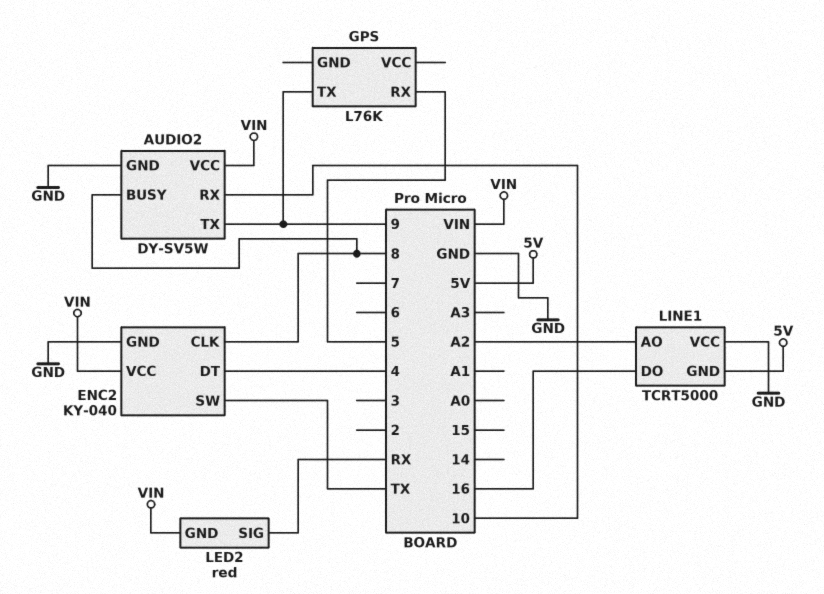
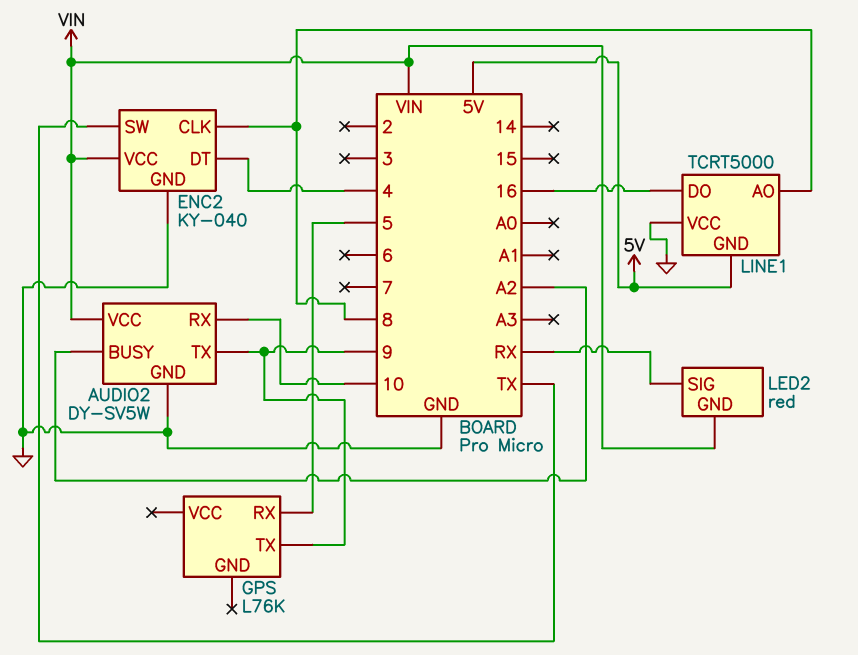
AUDIO2 pin BUSY: 8 -> A2
LINE1 pin AO: A2 -> 8

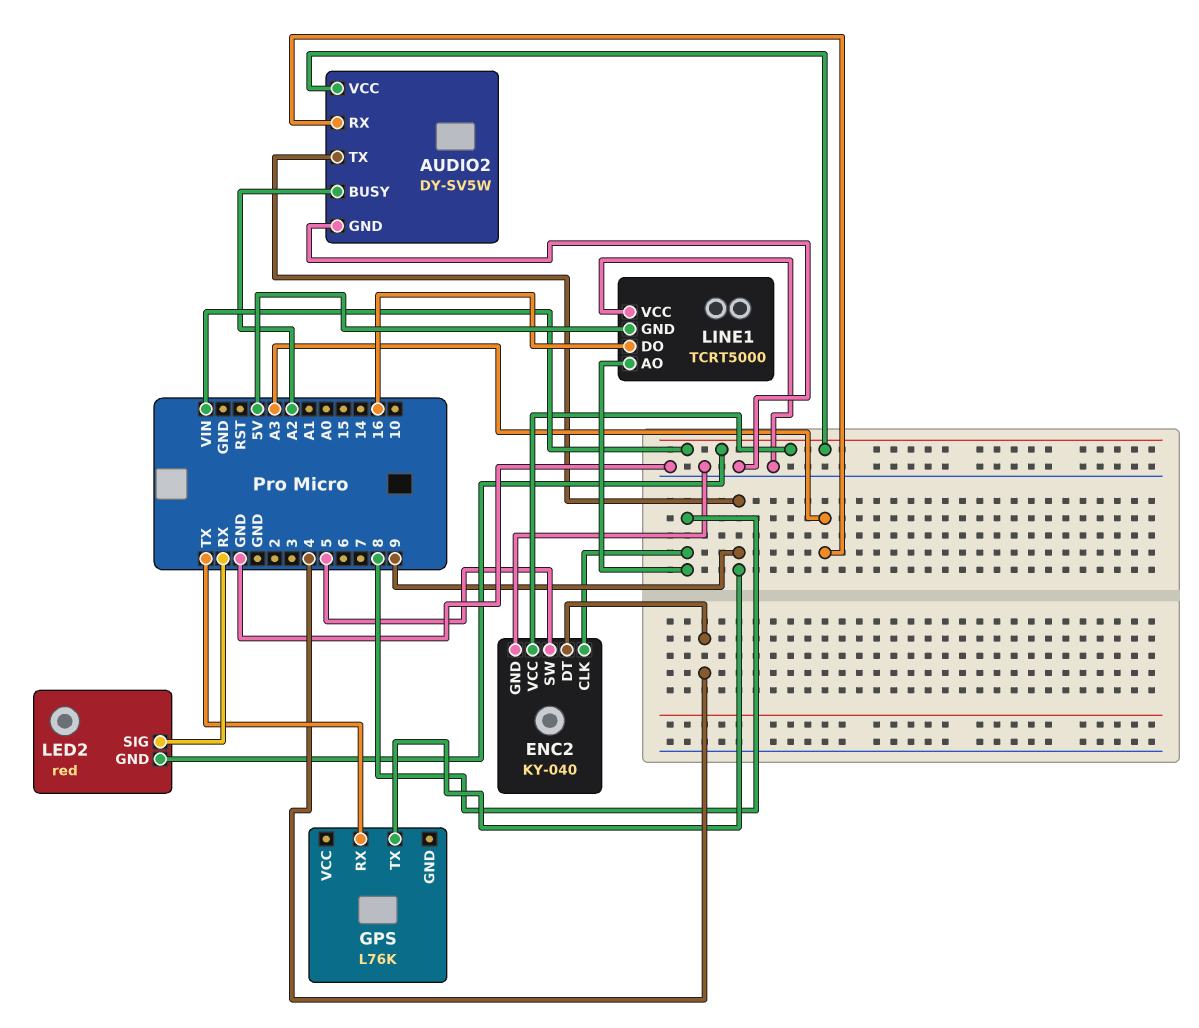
AUDIO2 pin RX: 10 -> A3
ENC2 pin SW: TX -> 5
GPS pin RX: 5 -> TX

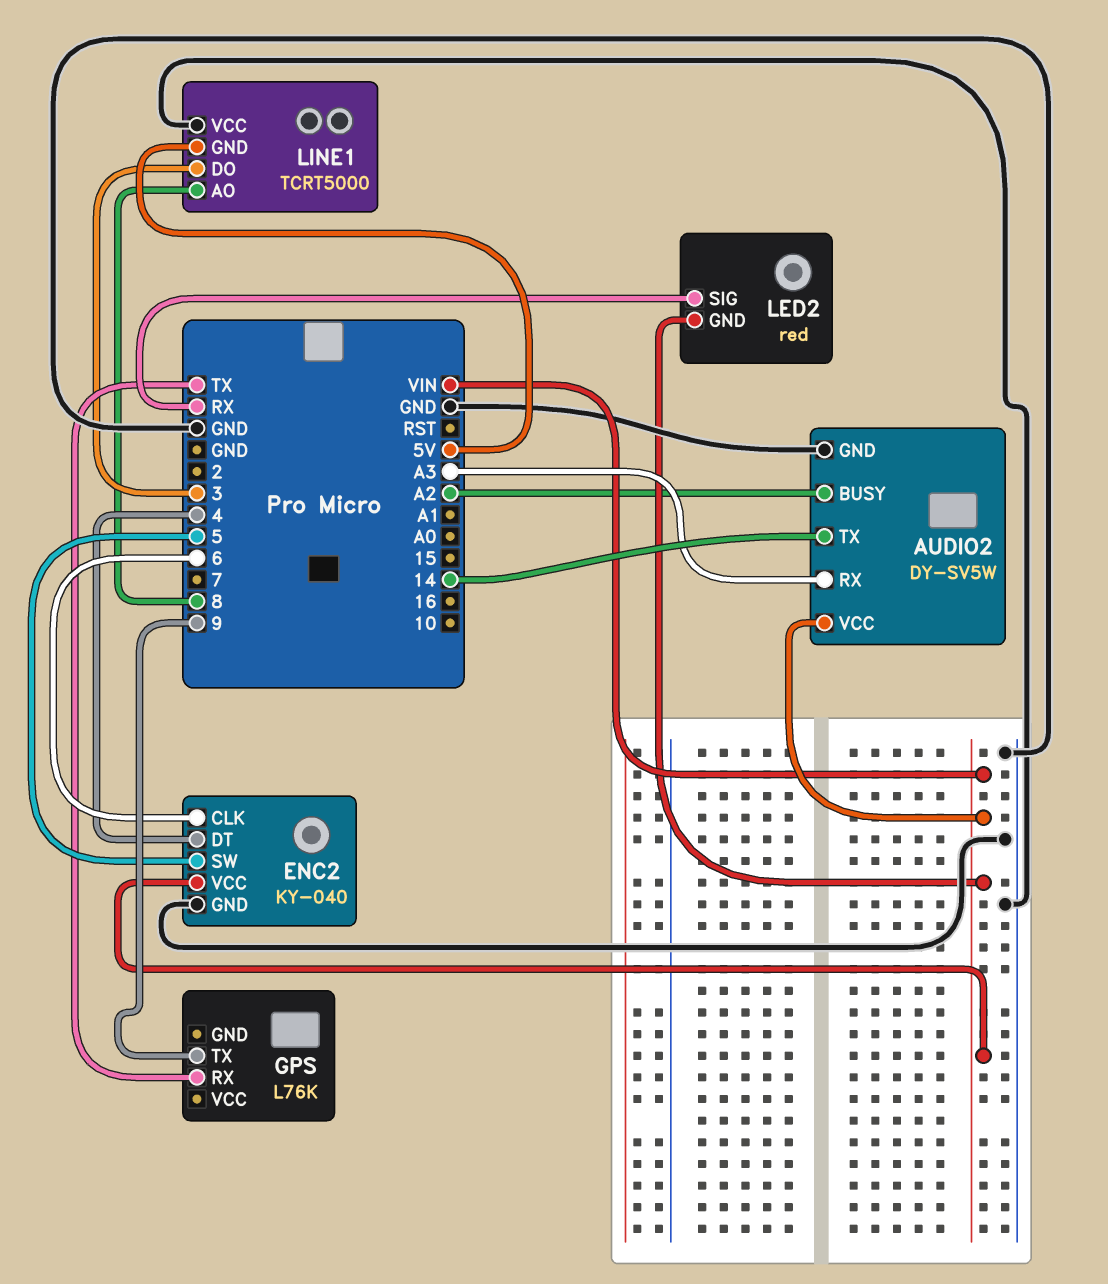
AUDIO2 pin TX: 9 -> 14
ENC2 pin CLK: 8 -> 6
LINE1 pin DO: 16 -> 3

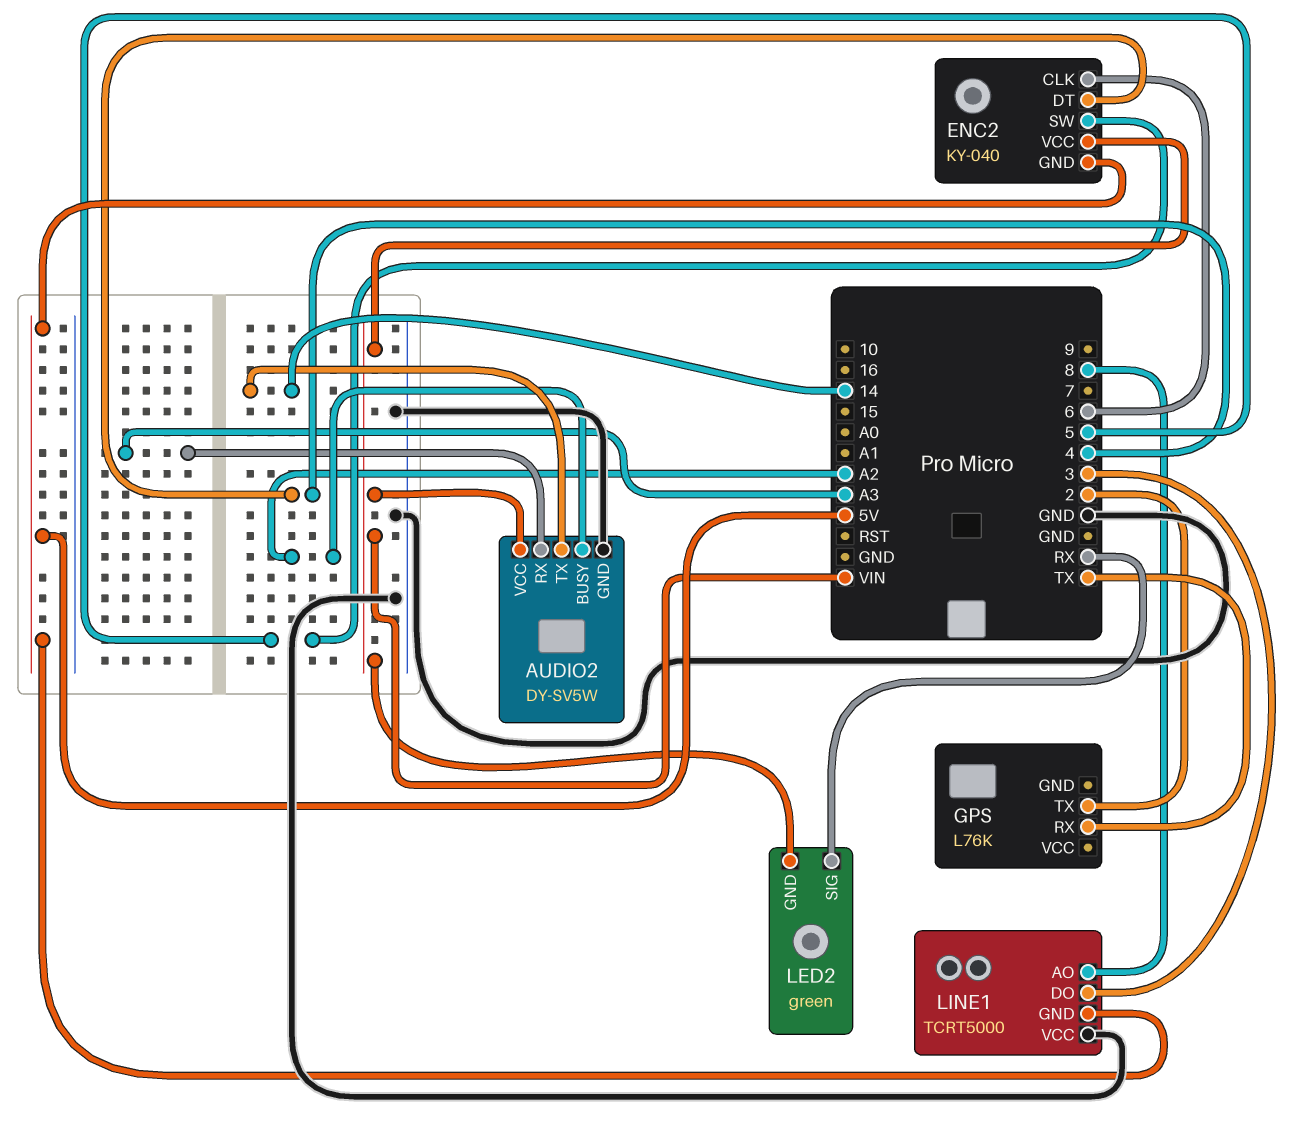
ENC2 pin GND: GND -> 5V
GPS pin TX: 9 -> 2
LED2: red -> green

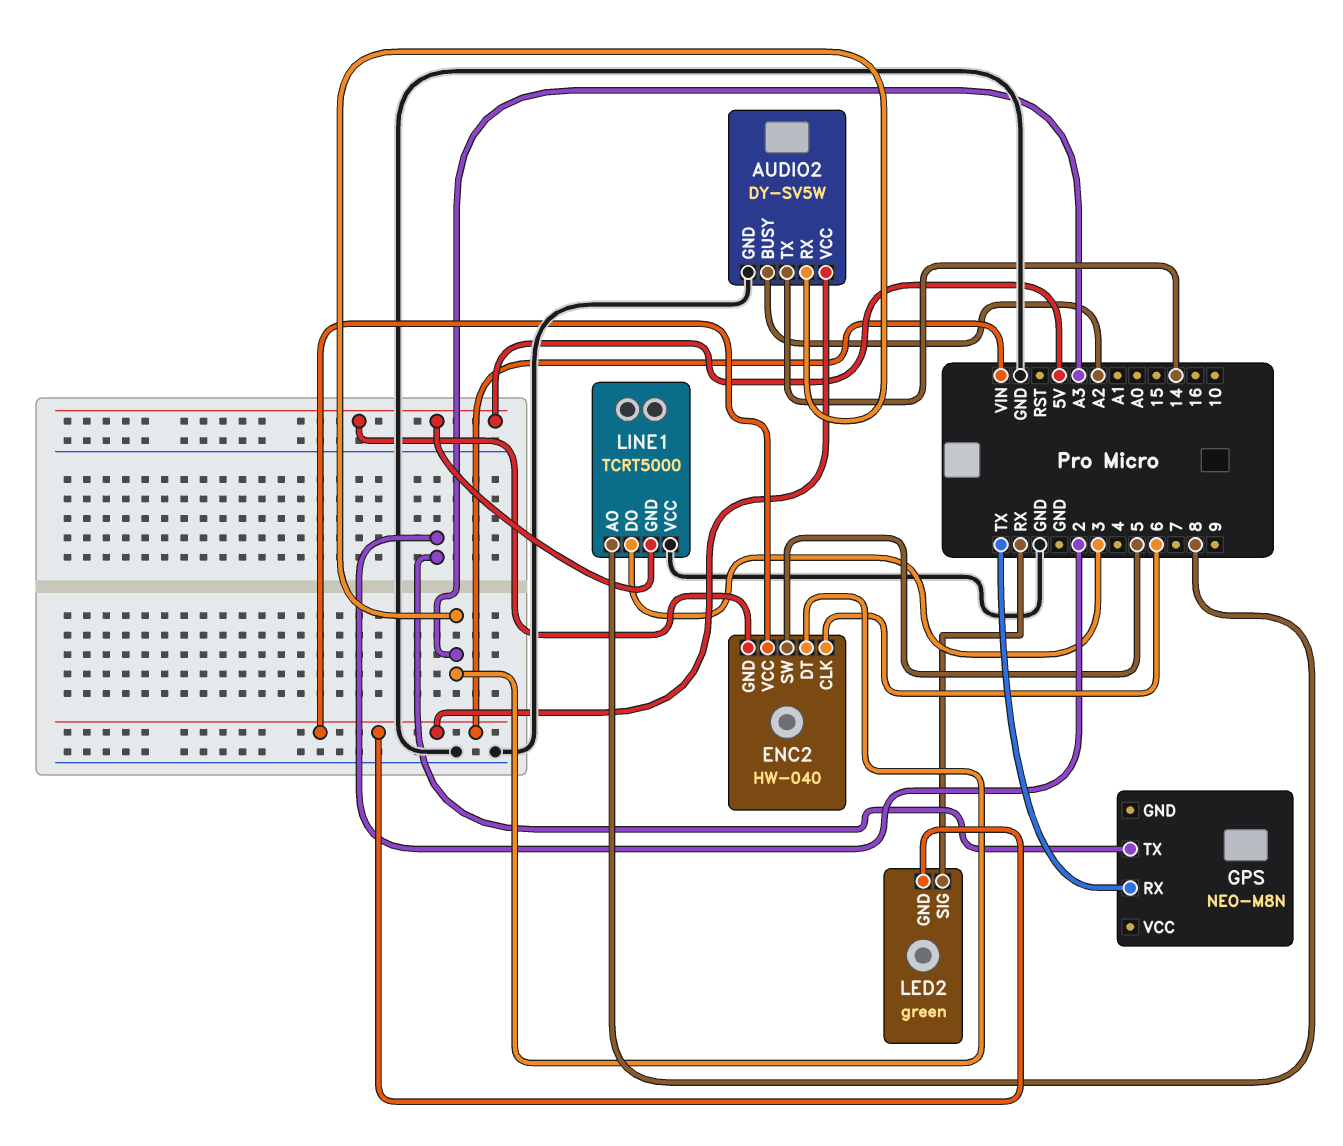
ENC2: KY-040 -> HW-040
ENC2 pin DT: 4 -> A3
GPS: L76K -> NEO-M8N

